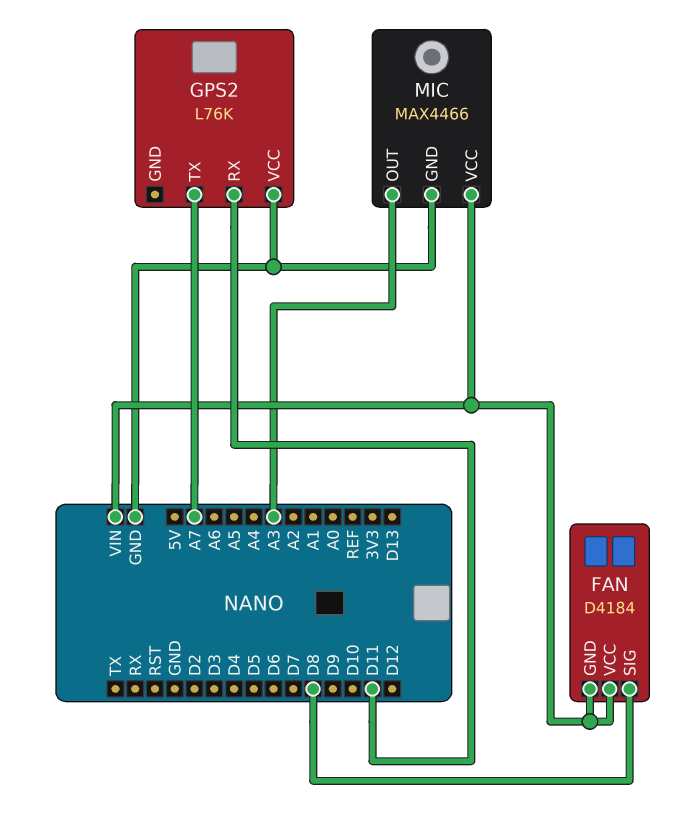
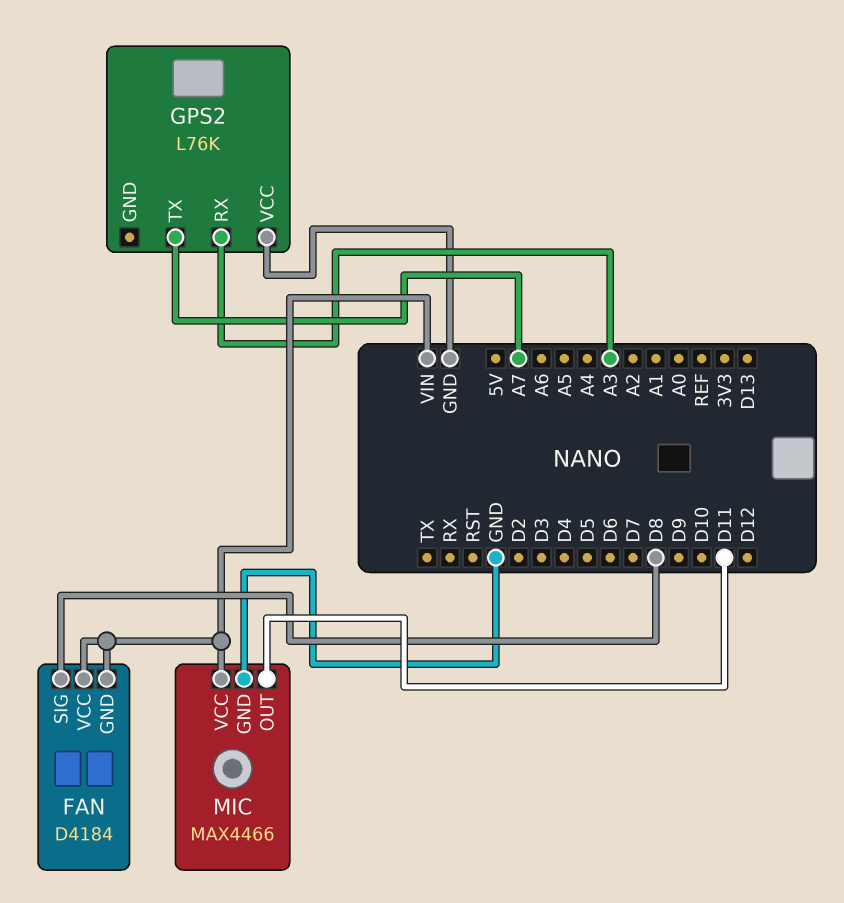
GPS2 pin RX: D11 -> A3
MIC pin OUT: A3 -> D11

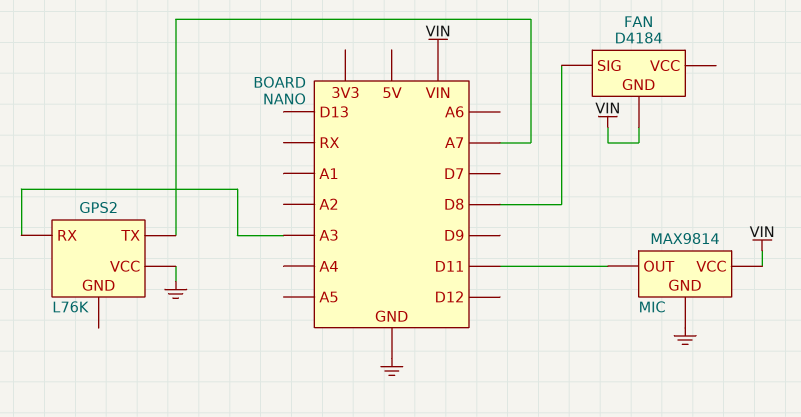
FAN pin VCC: VIN -> none
MIC: MAX4466 -> MAX9814

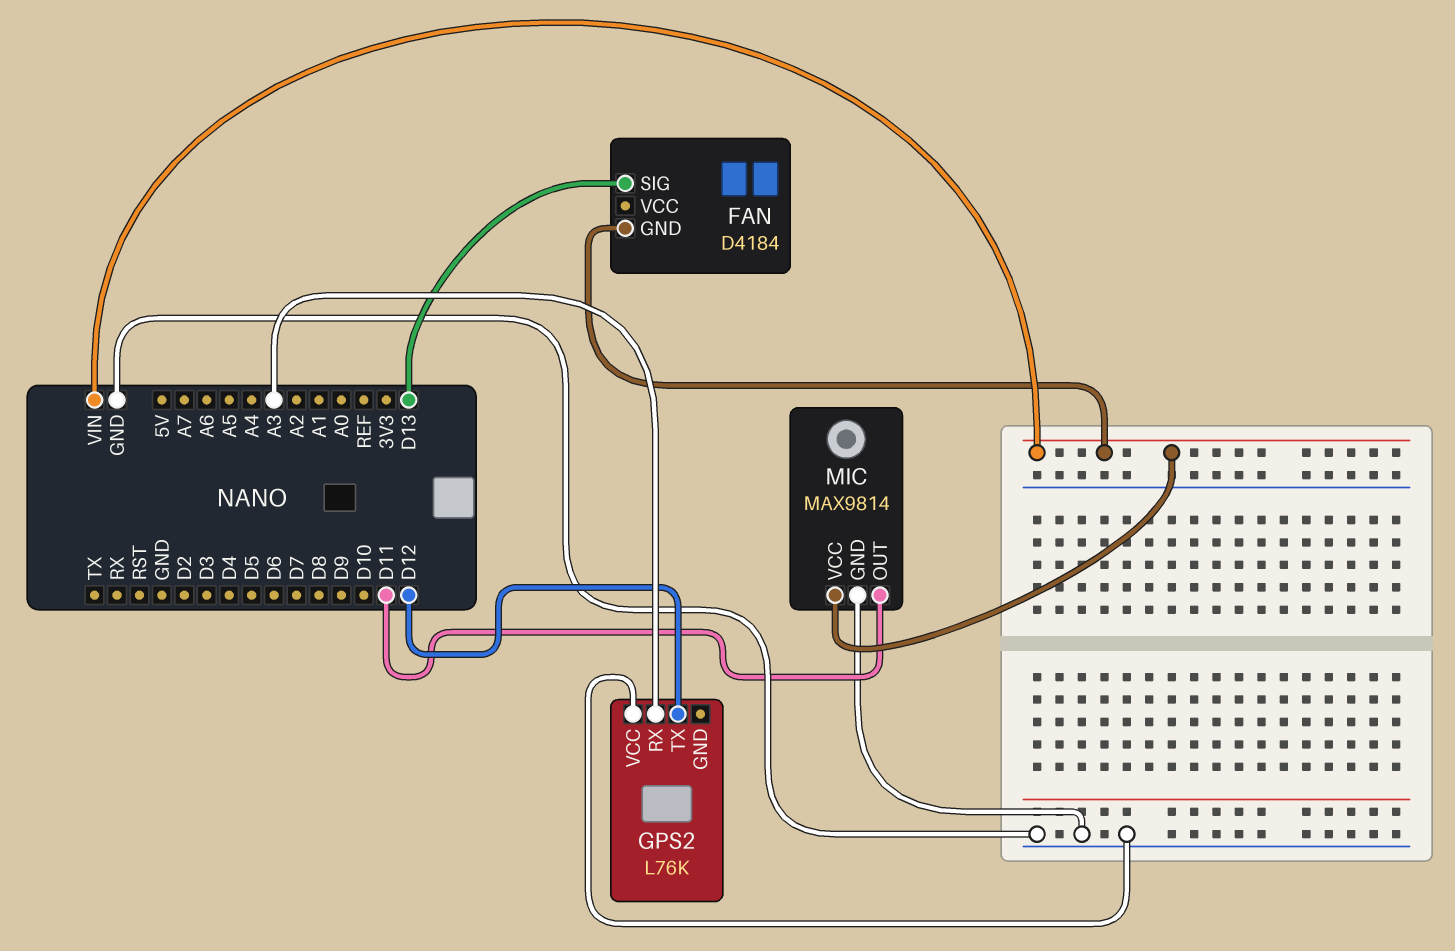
FAN pin SIG: D8 -> D13
GPS2 pin TX: A7 -> D12

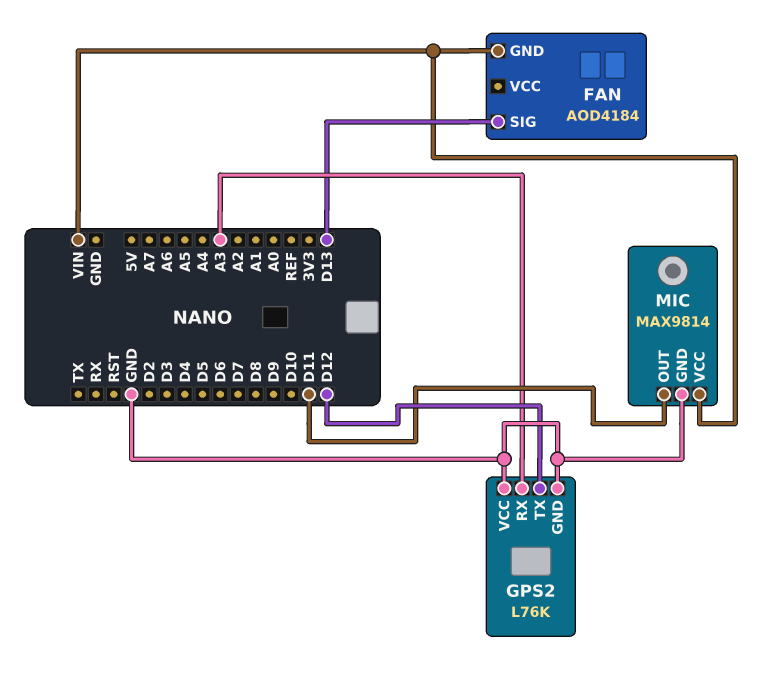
FAN: D4184 -> AOD4184
GPS2 pin GND: none -> GND

